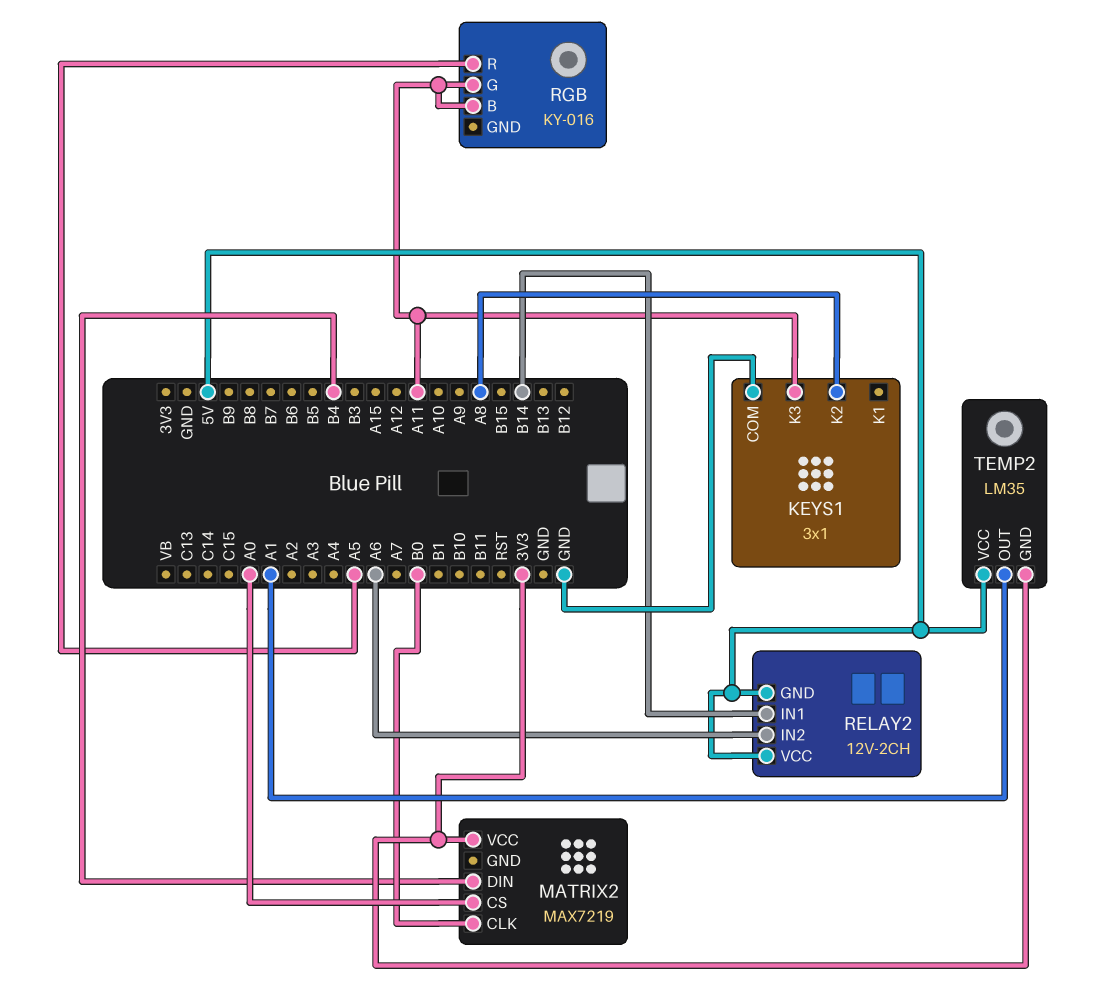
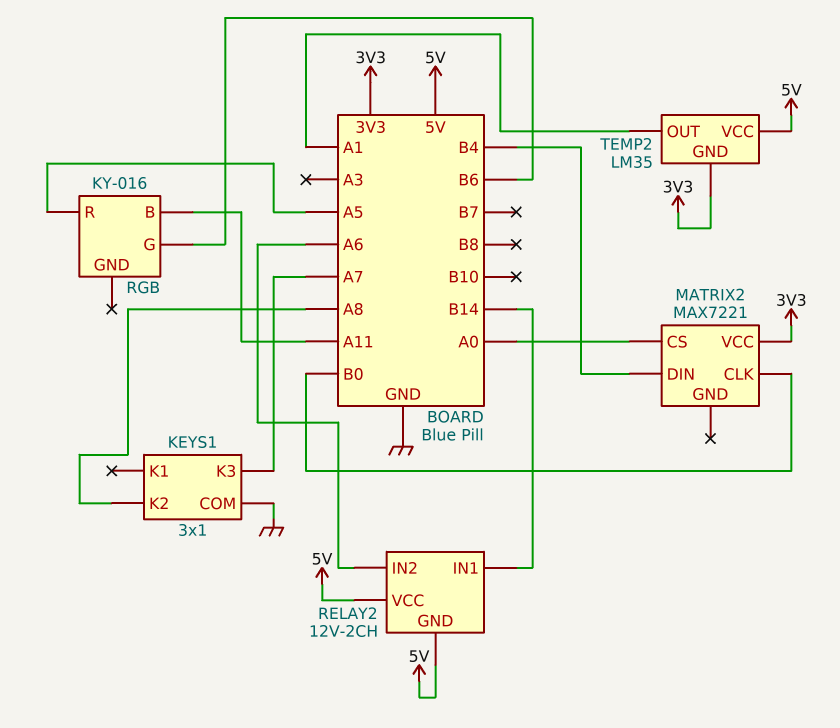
KEYS1 pin K3: A11 -> A7
MATRIX2: MAX7219 -> MAX7221
RGB pin G: A11 -> B6

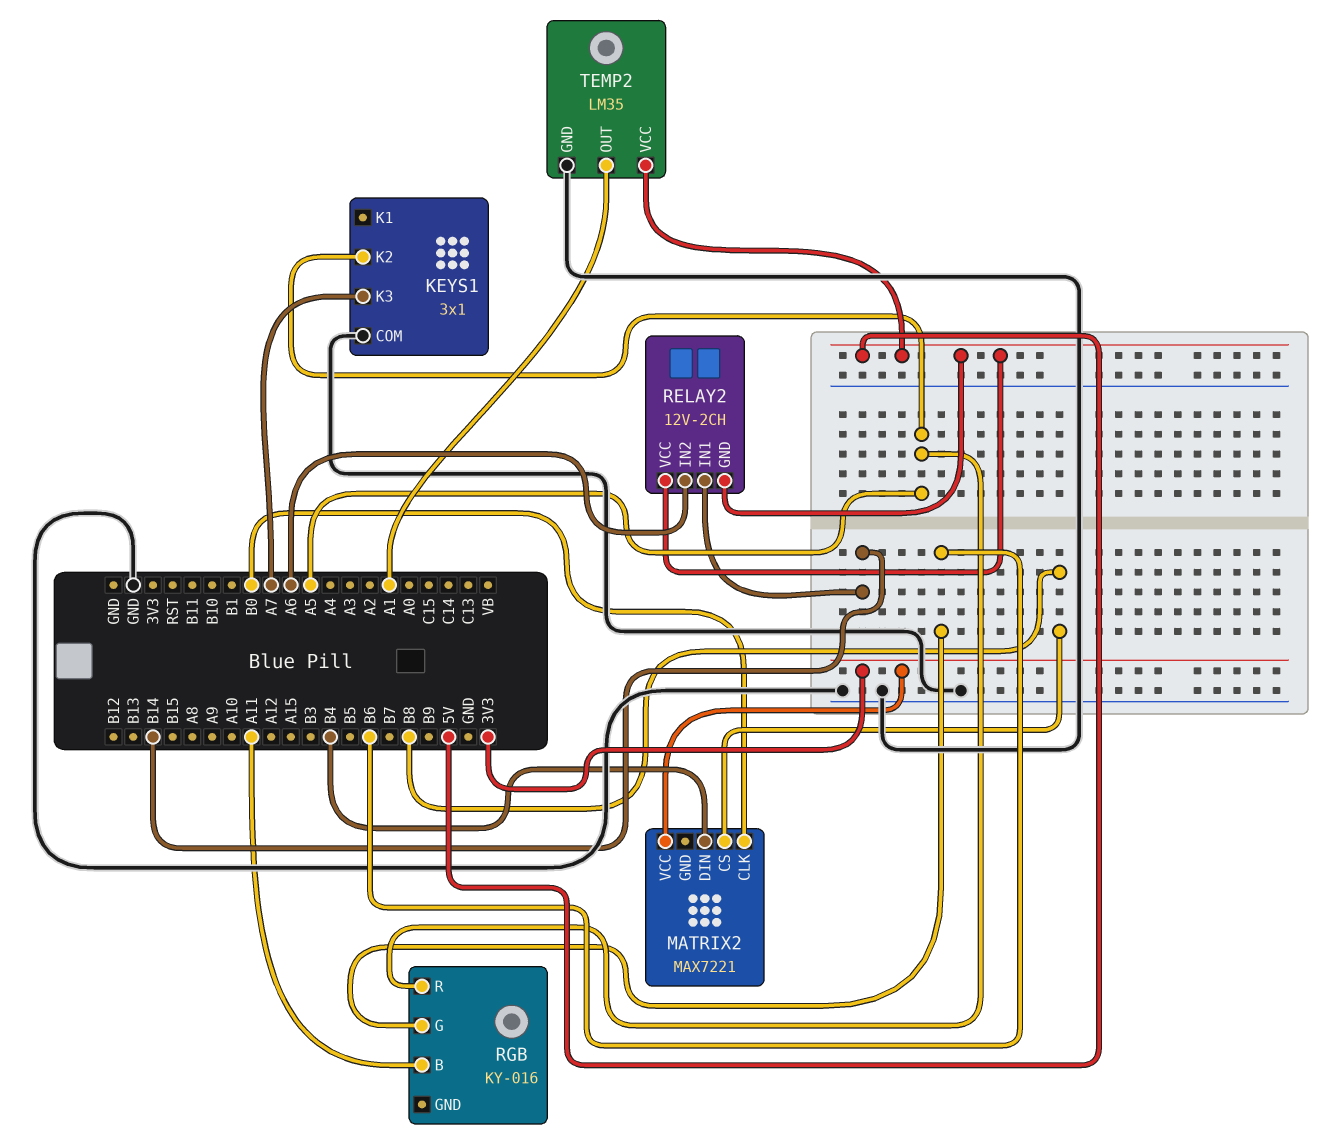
KEYS1 pin K2: A8 -> A5
MATRIX2 pin CS: A0 -> B8
TEMP2 pin GND: 3V3 -> GND

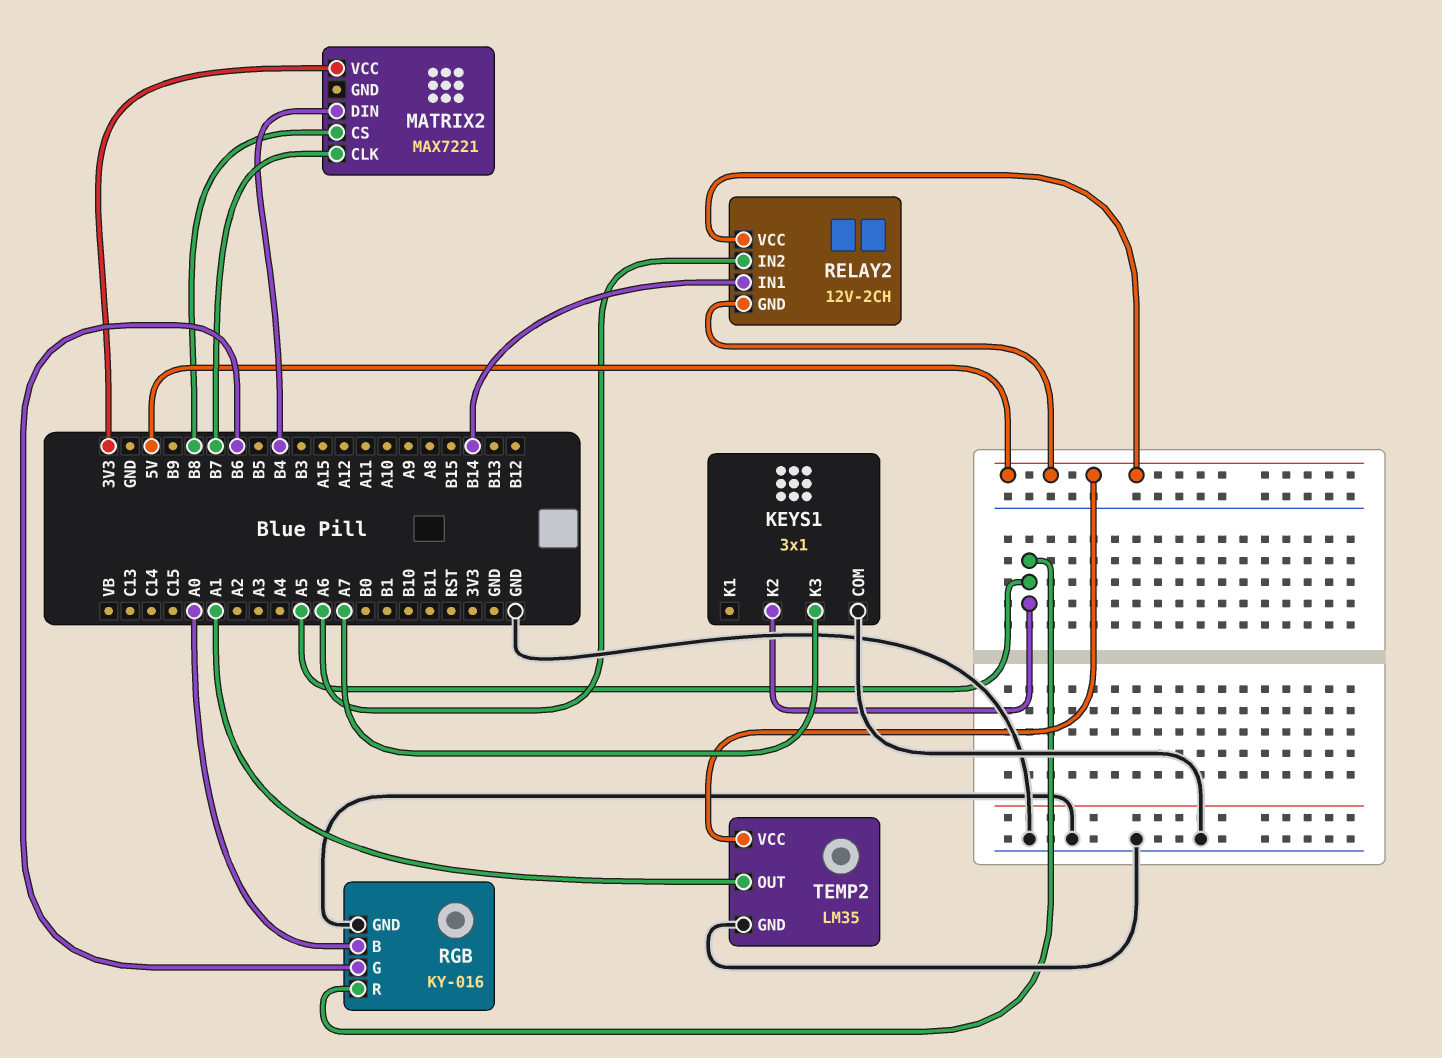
MATRIX2 pin CLK: B0 -> B7
RGB pin B: A11 -> A0
RGB pin GND: none -> GND

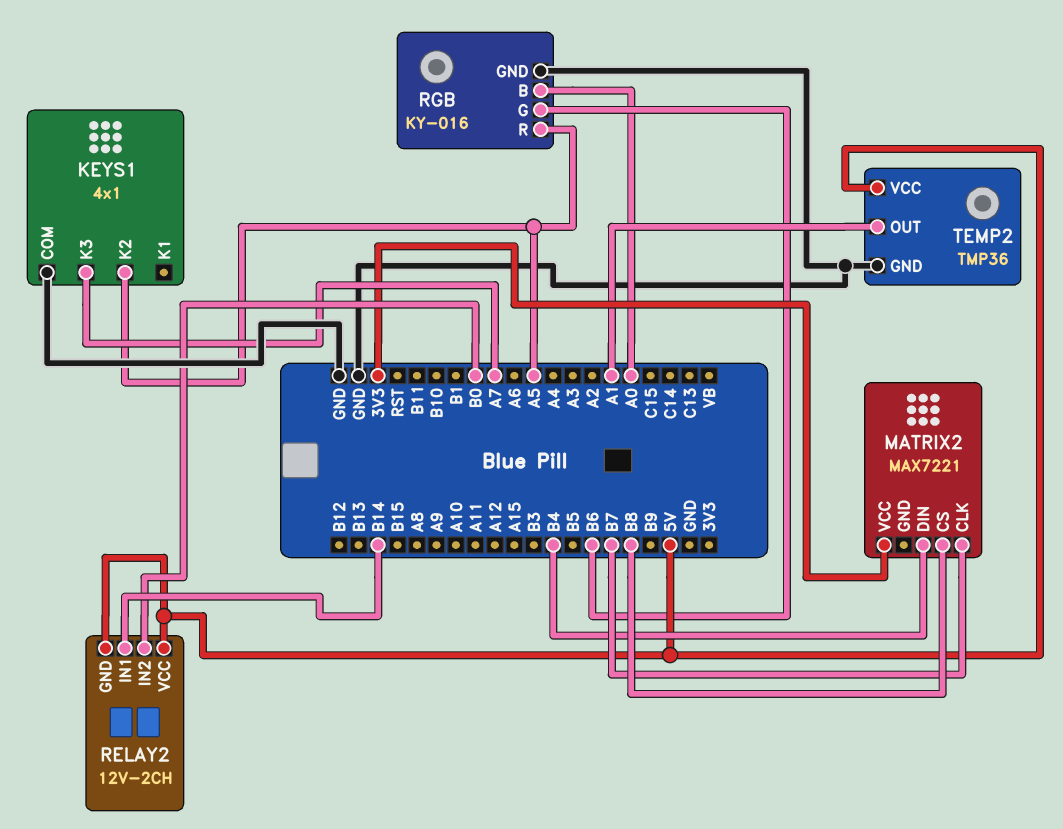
KEYS1: 3x1 -> 4x1
RELAY2 pin IN2: A6 -> B0
TEMP2: LM35 -> TMP36

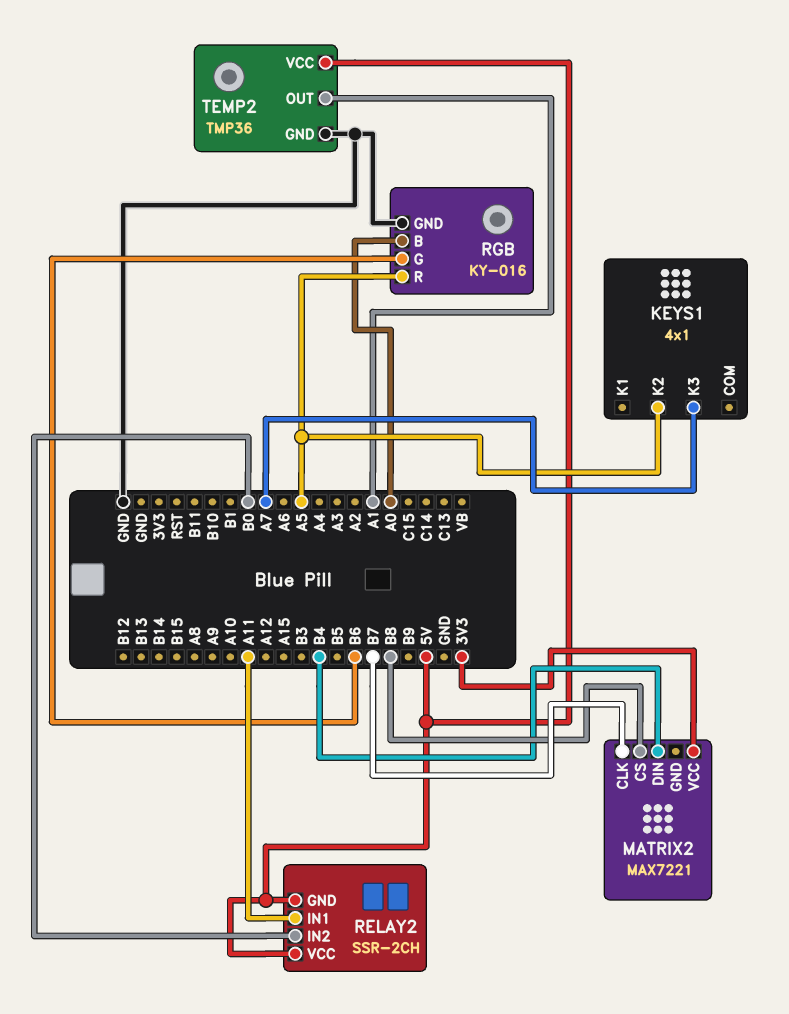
KEYS1 pin COM: GND -> none
RELAY2: 12V-2CH -> SSR-2CH
RELAY2 pin IN1: B14 -> A11

